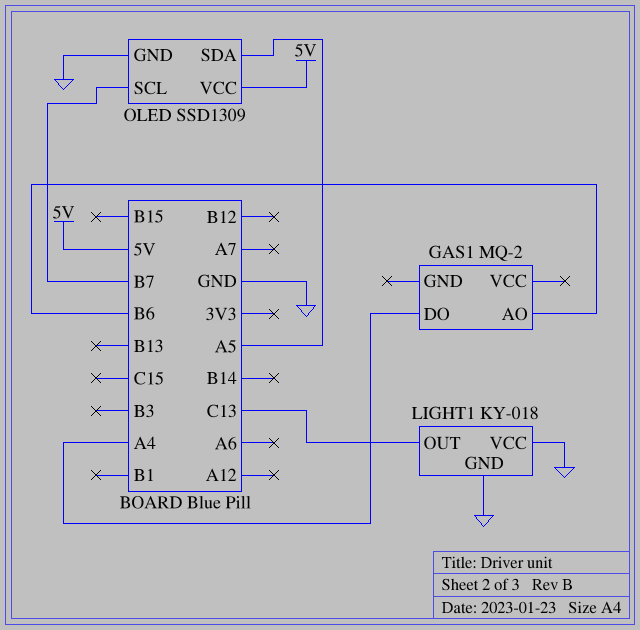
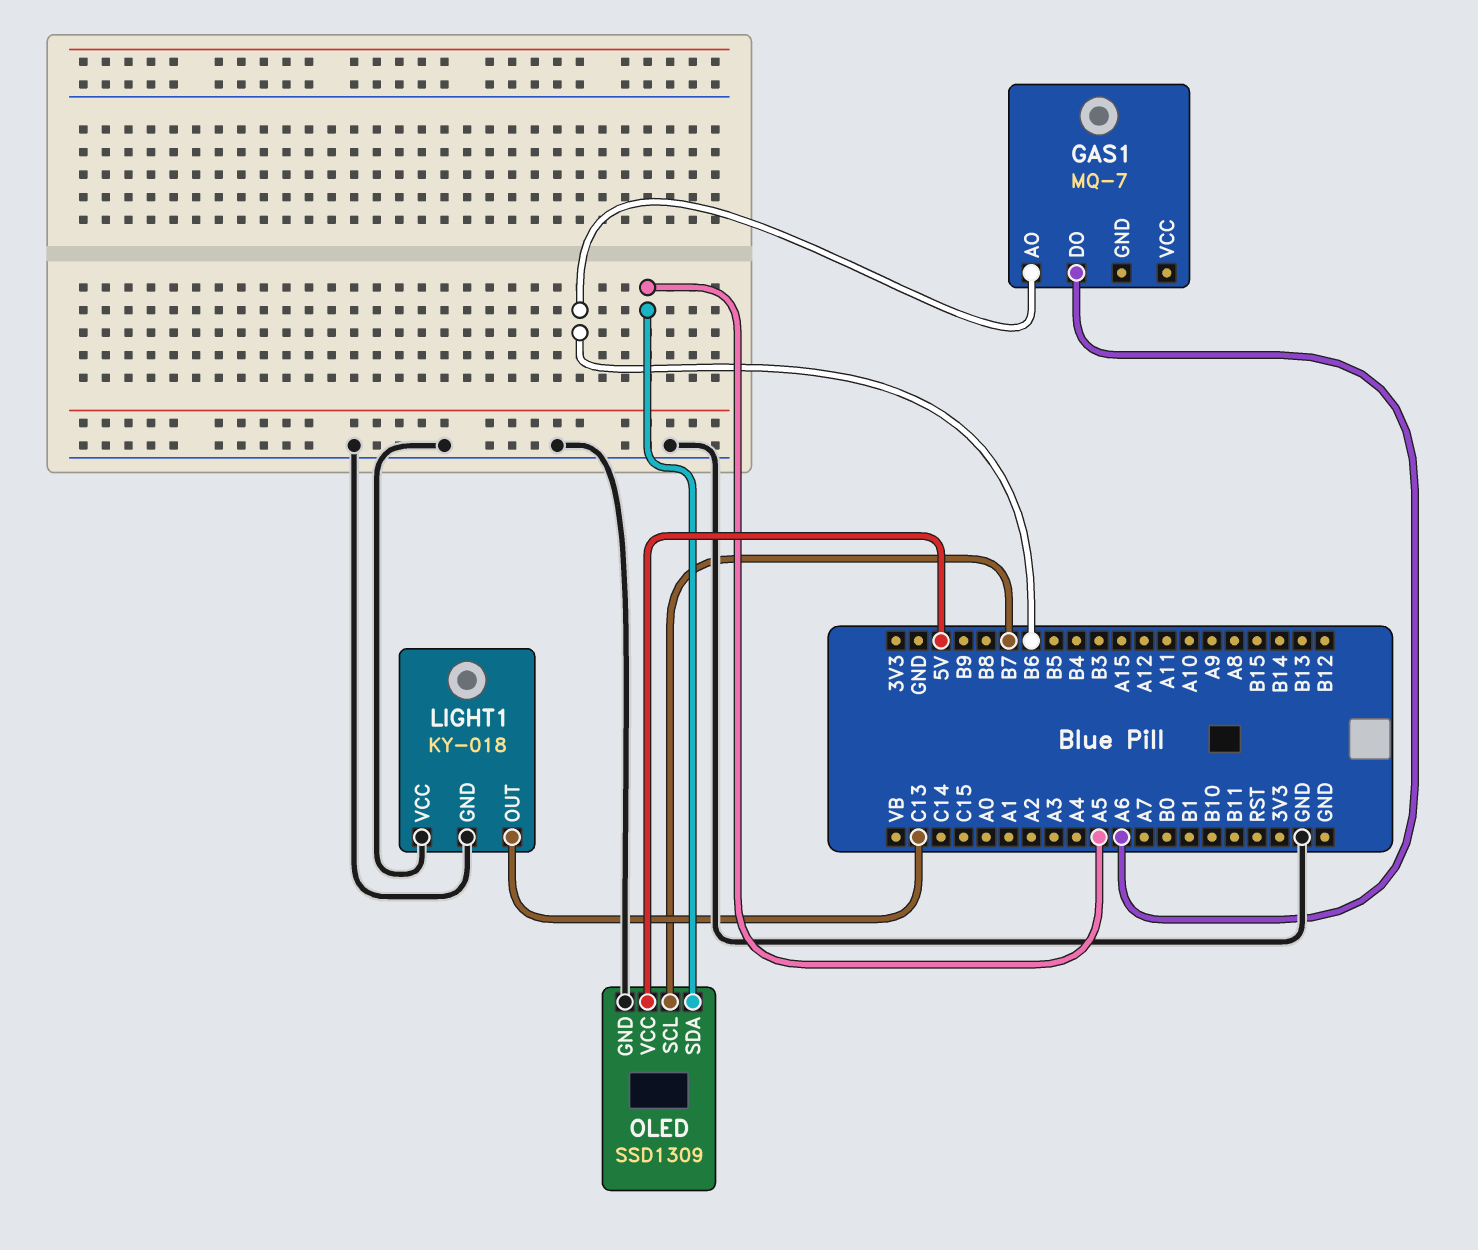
GAS1: MQ-2 -> MQ-7
GAS1 pin DO: A4 -> A6

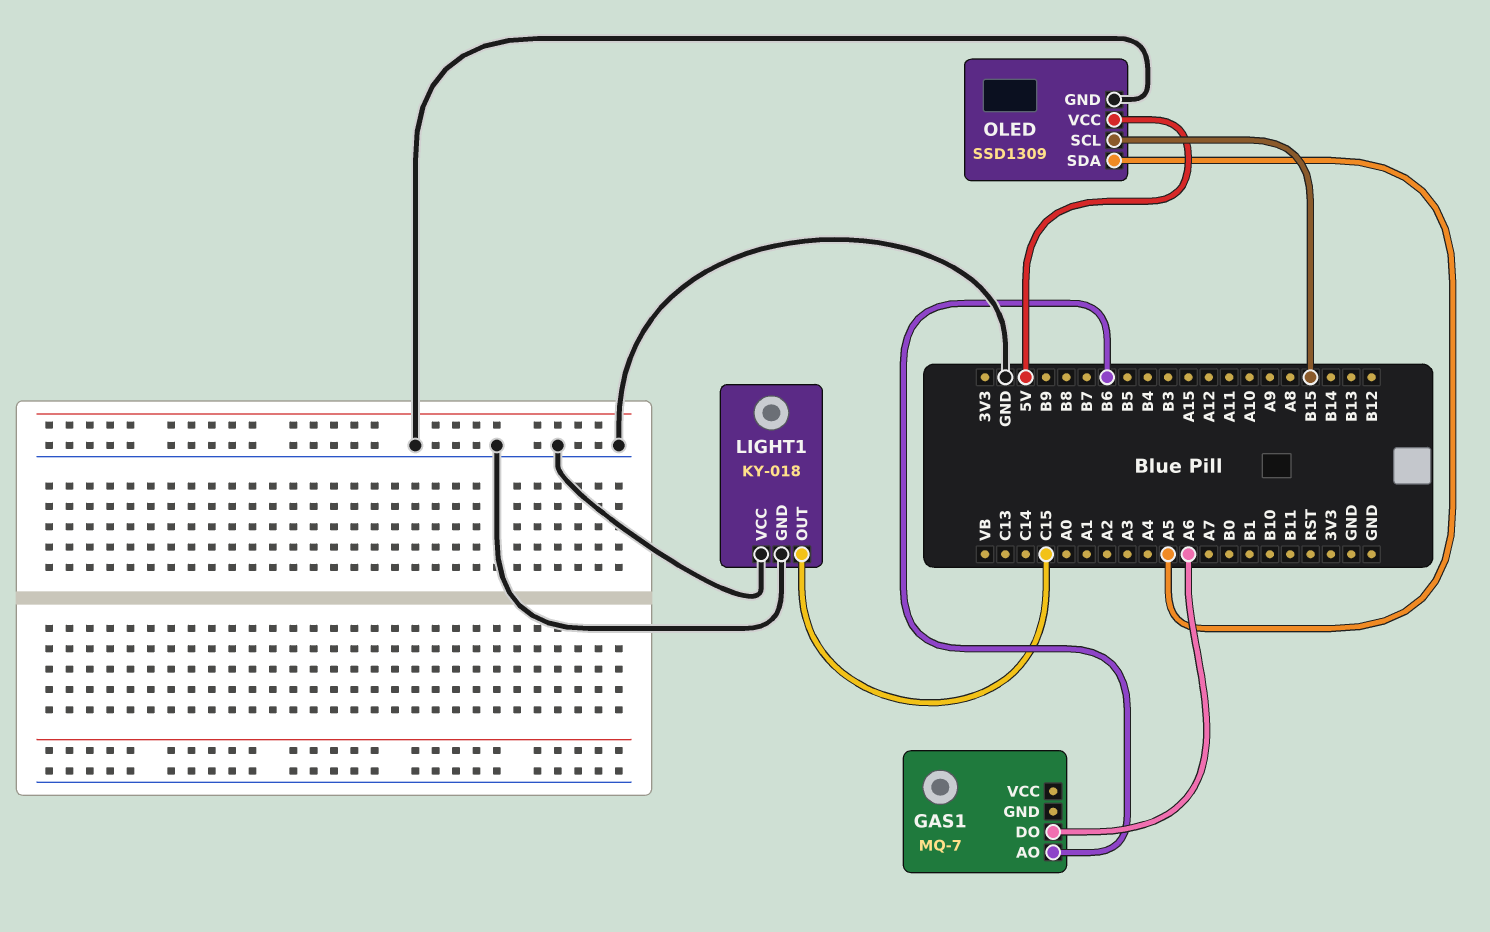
LIGHT1 pin OUT: C13 -> C15
OLED pin SCL: B7 -> B15

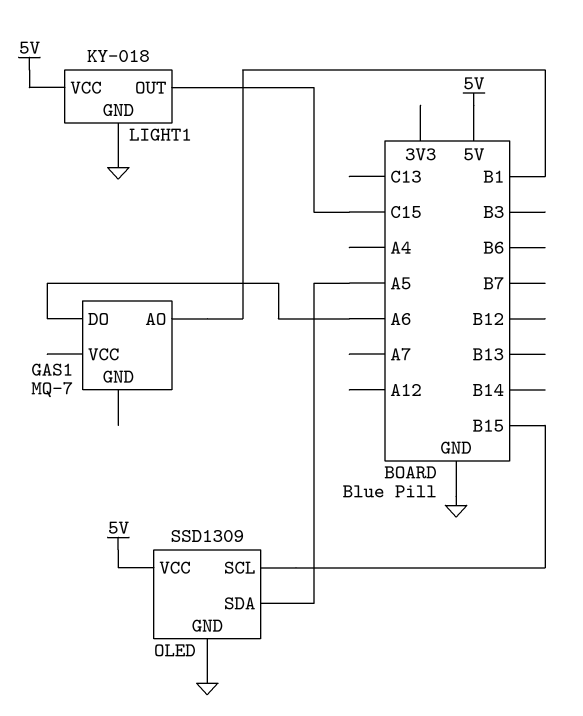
GAS1 pin AO: B6 -> B1
LIGHT1 pin VCC: GND -> 5V

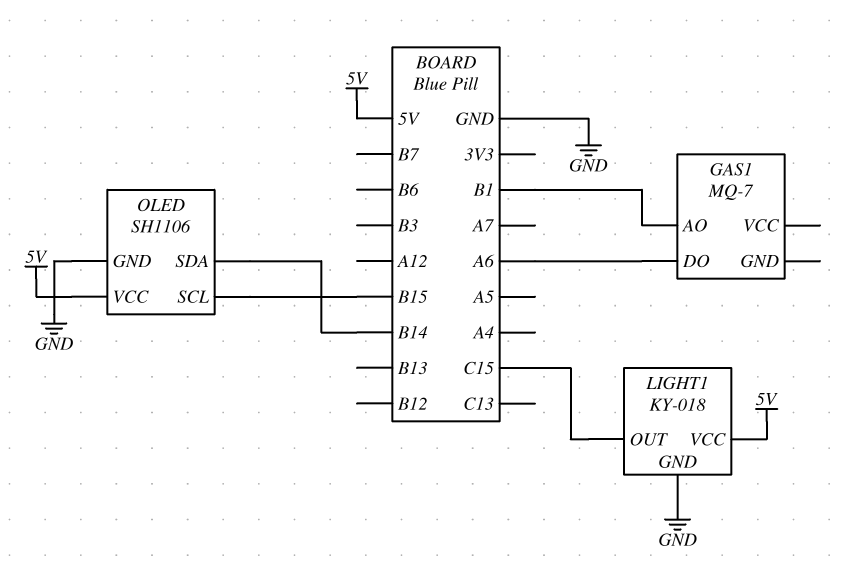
OLED: SSD1309 -> SH1106
OLED pin SDA: A5 -> B14

